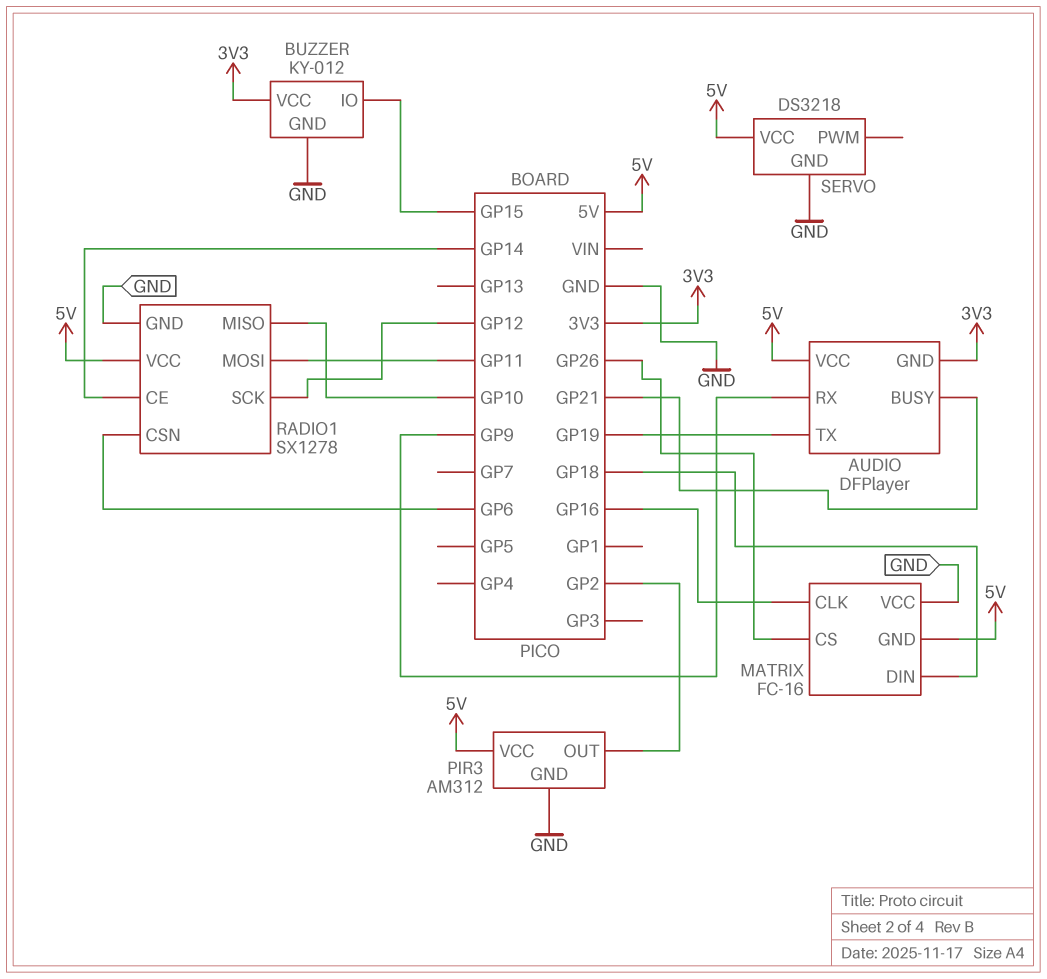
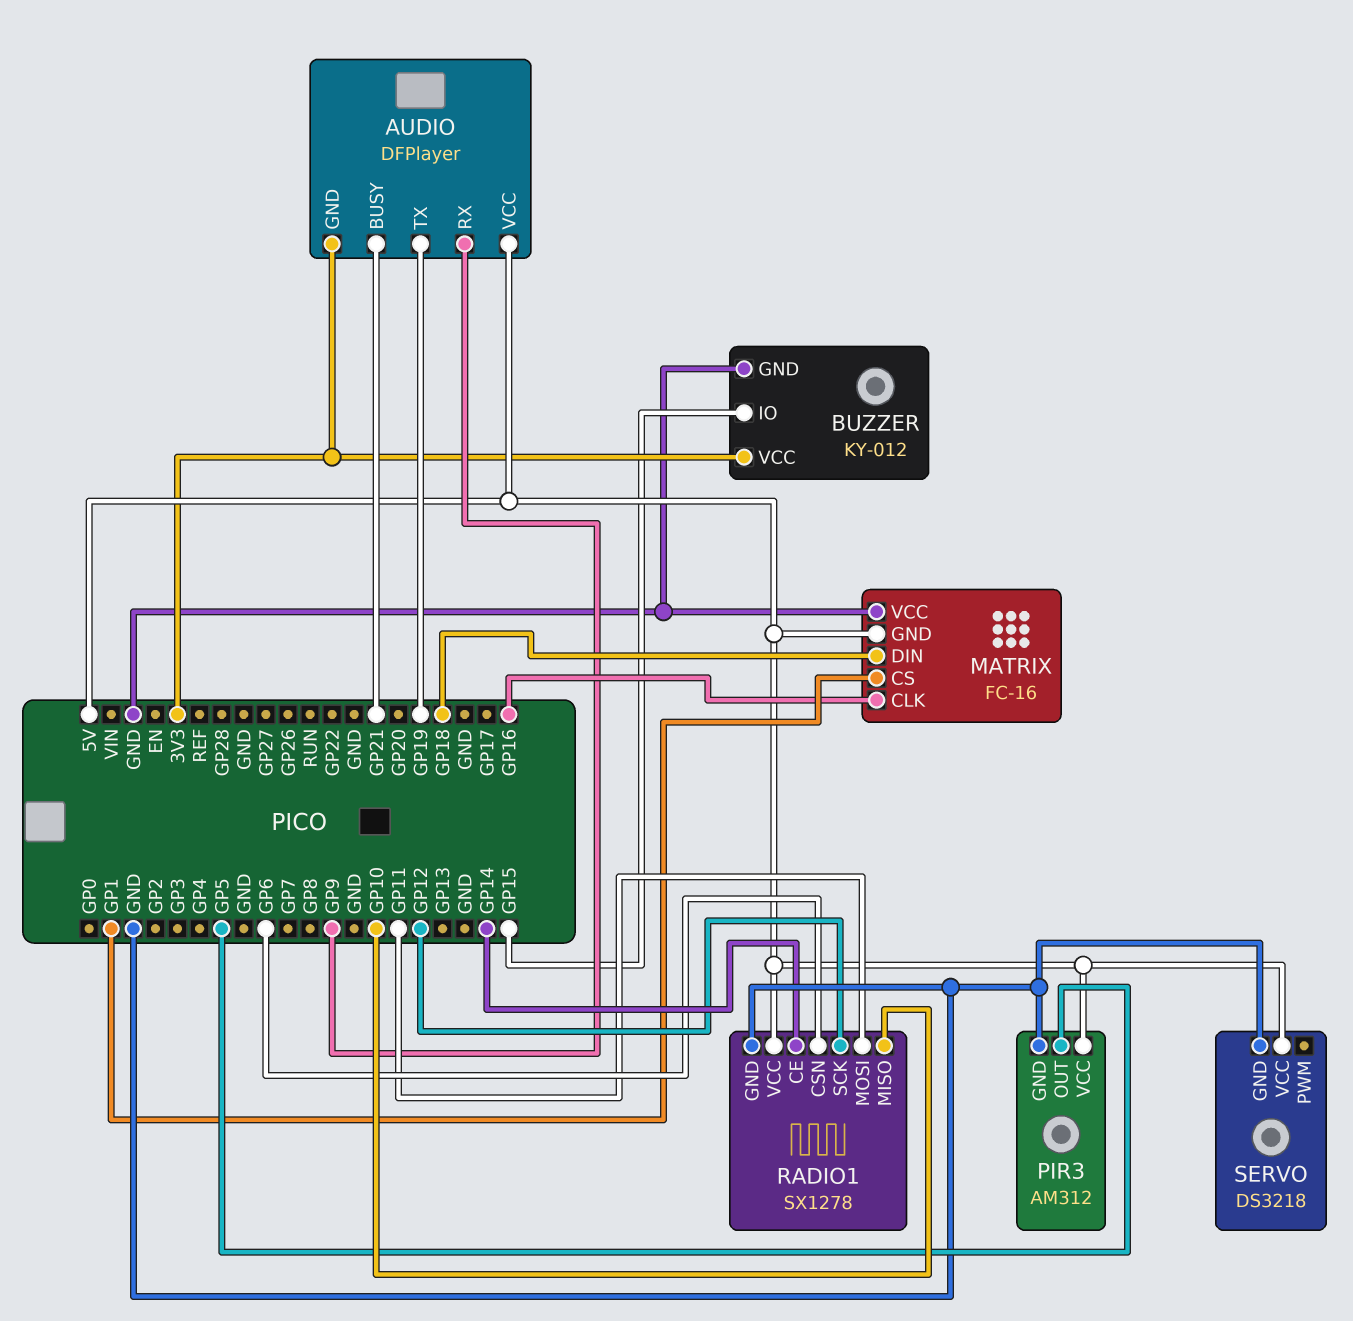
MATRIX pin CS: GP26 -> GP1
PIR3 pin OUT: GP2 -> GP5

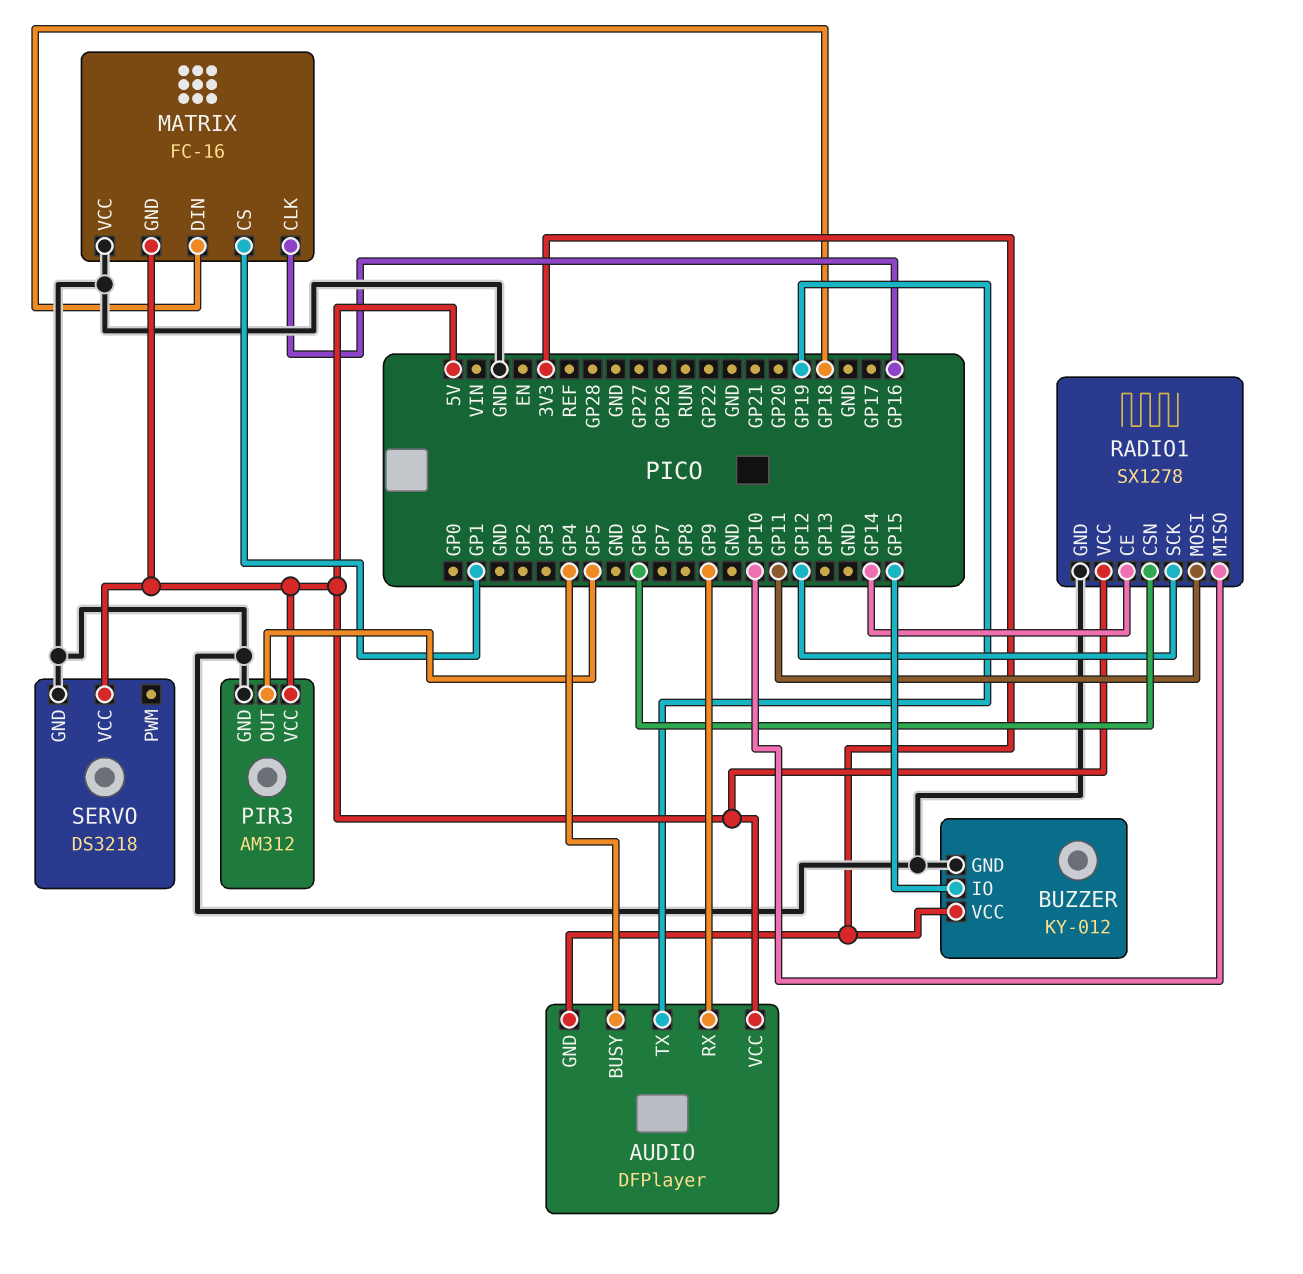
AUDIO pin BUSY: GP21 -> GP4

